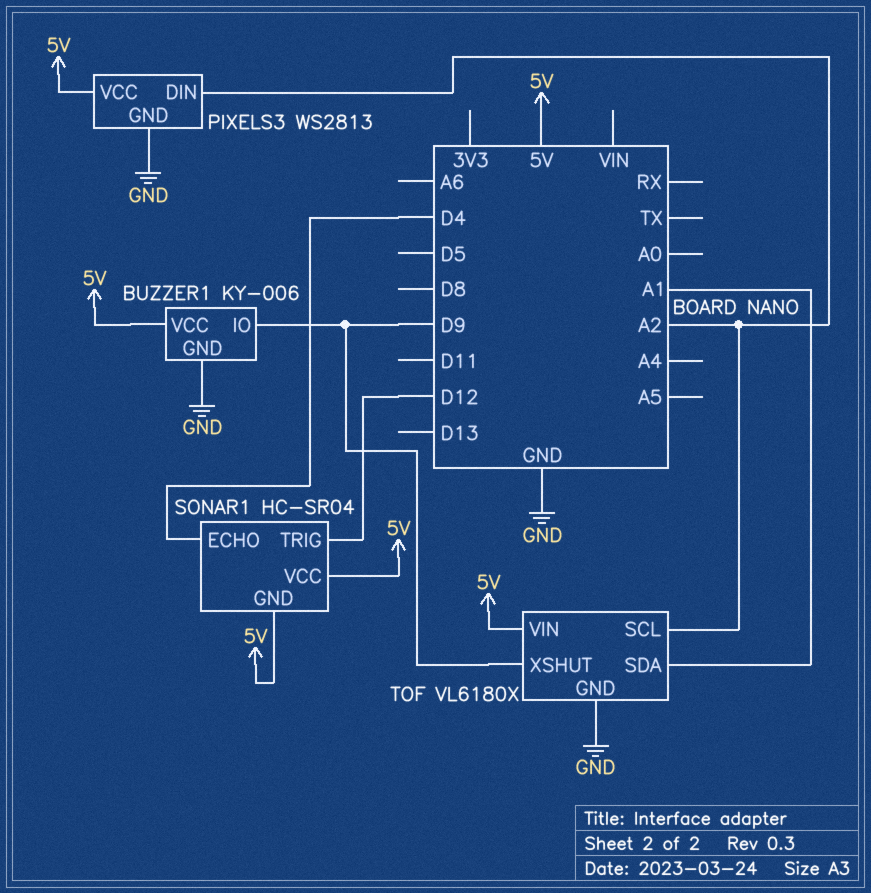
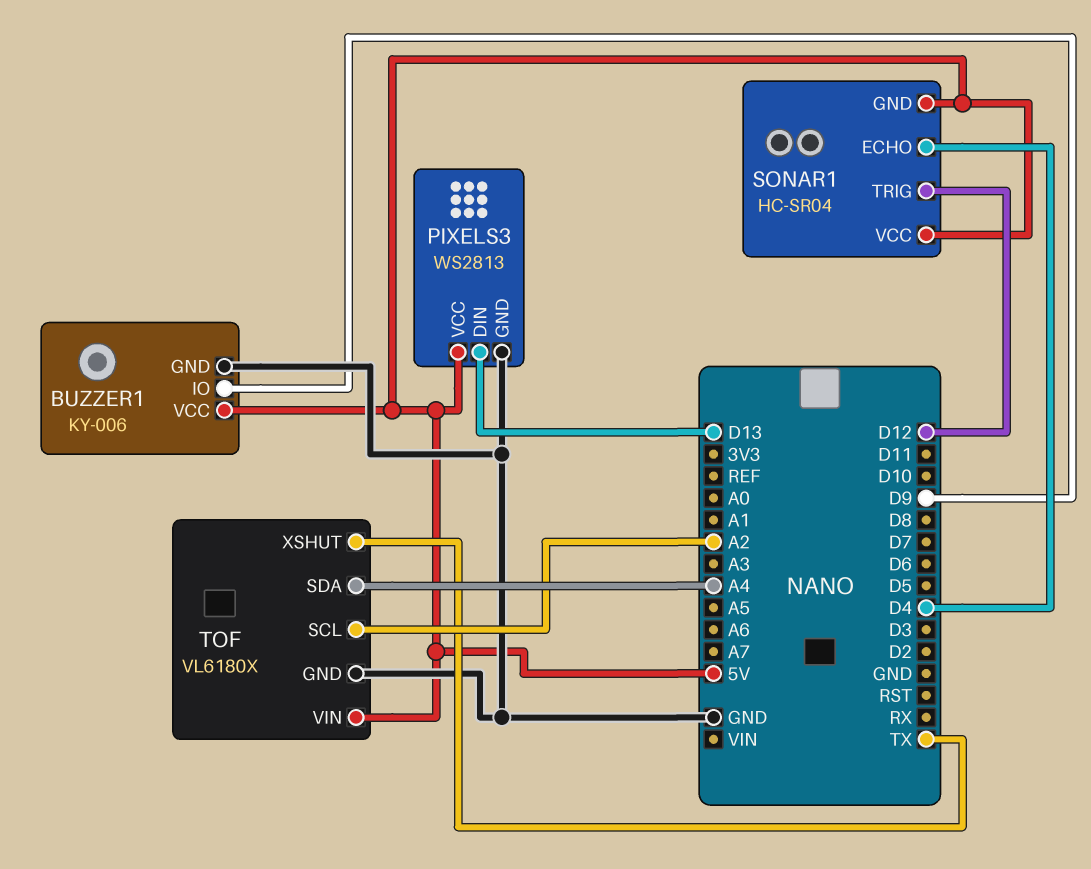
PIXELS3 pin DIN: A2 -> D13
TOF pin SDA: A1 -> A4
TOF pin XSHUT: D9 -> TX

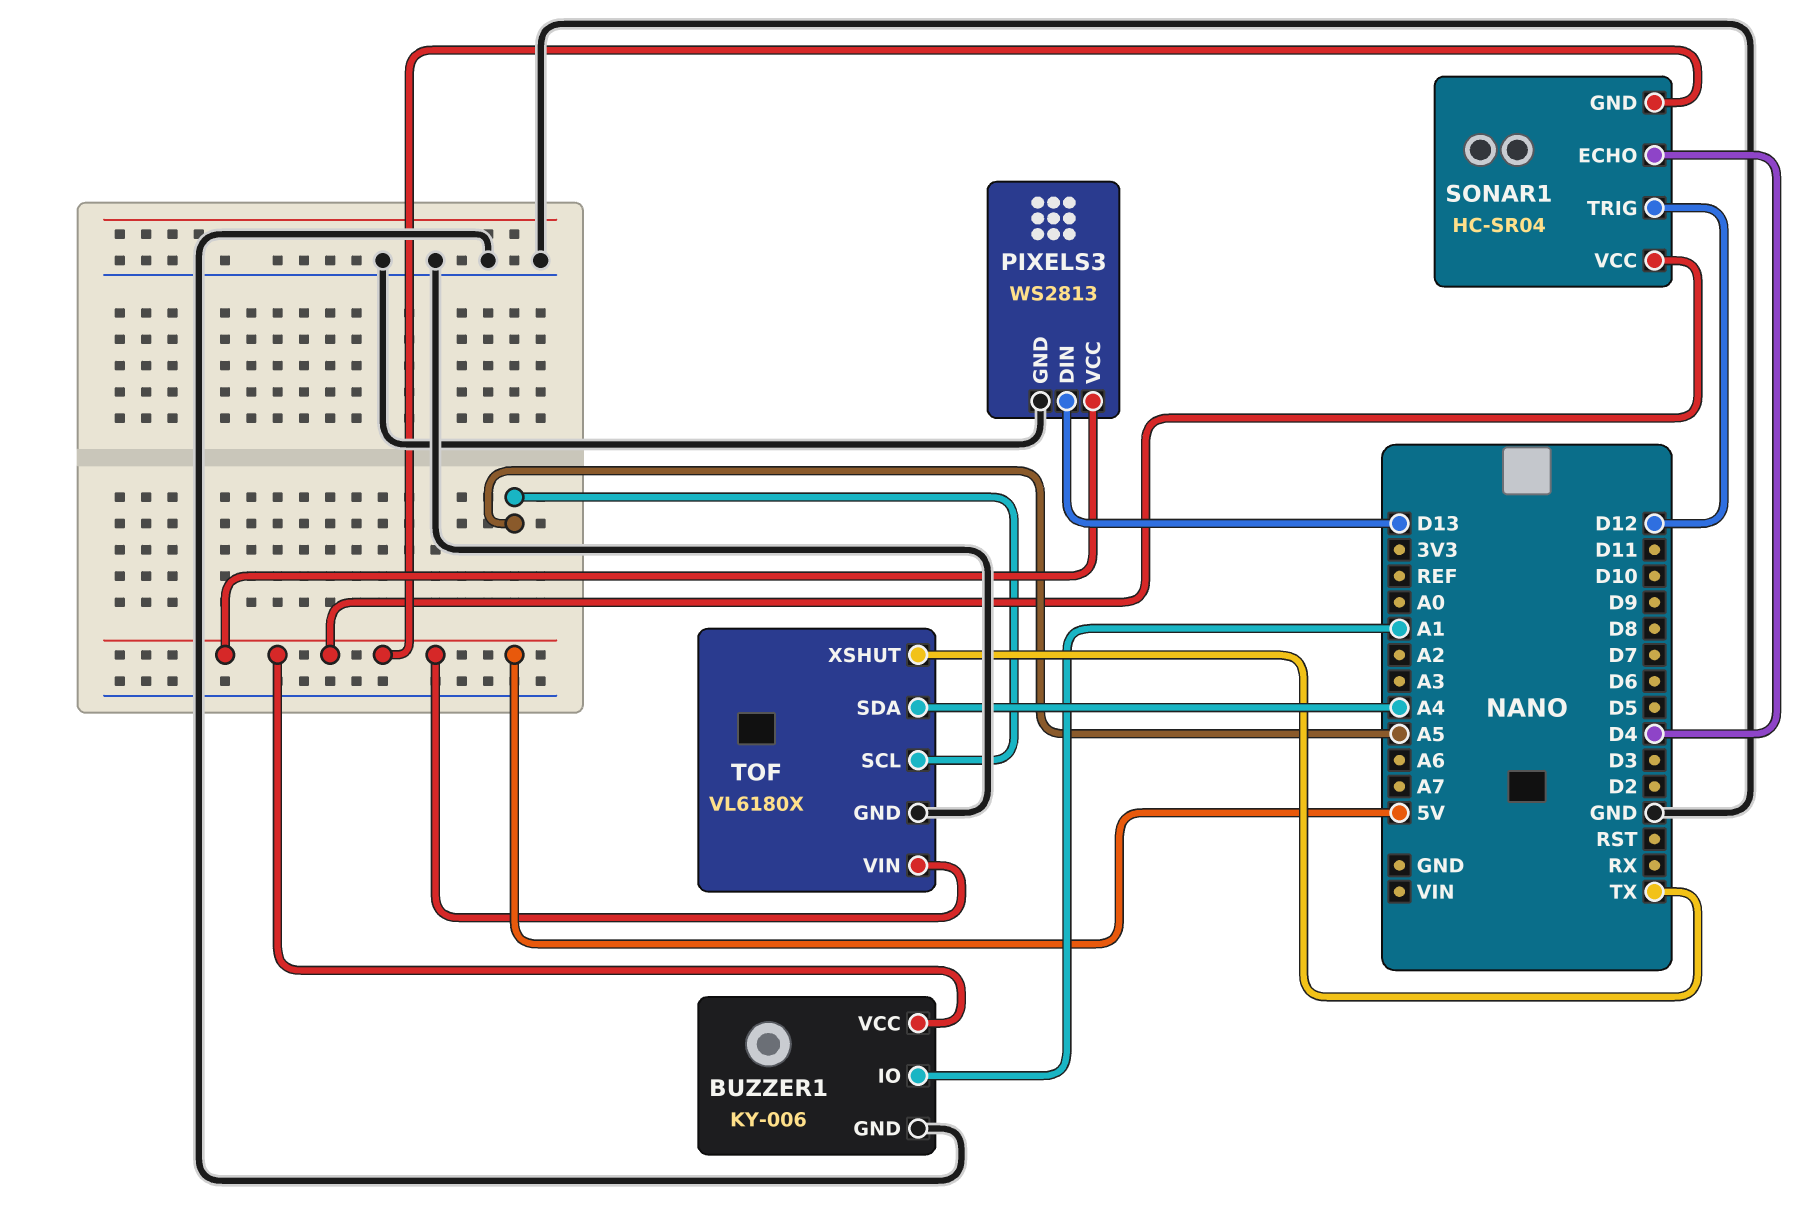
BUZZER1 pin IO: D9 -> A1
TOF pin SCL: A2 -> A5

